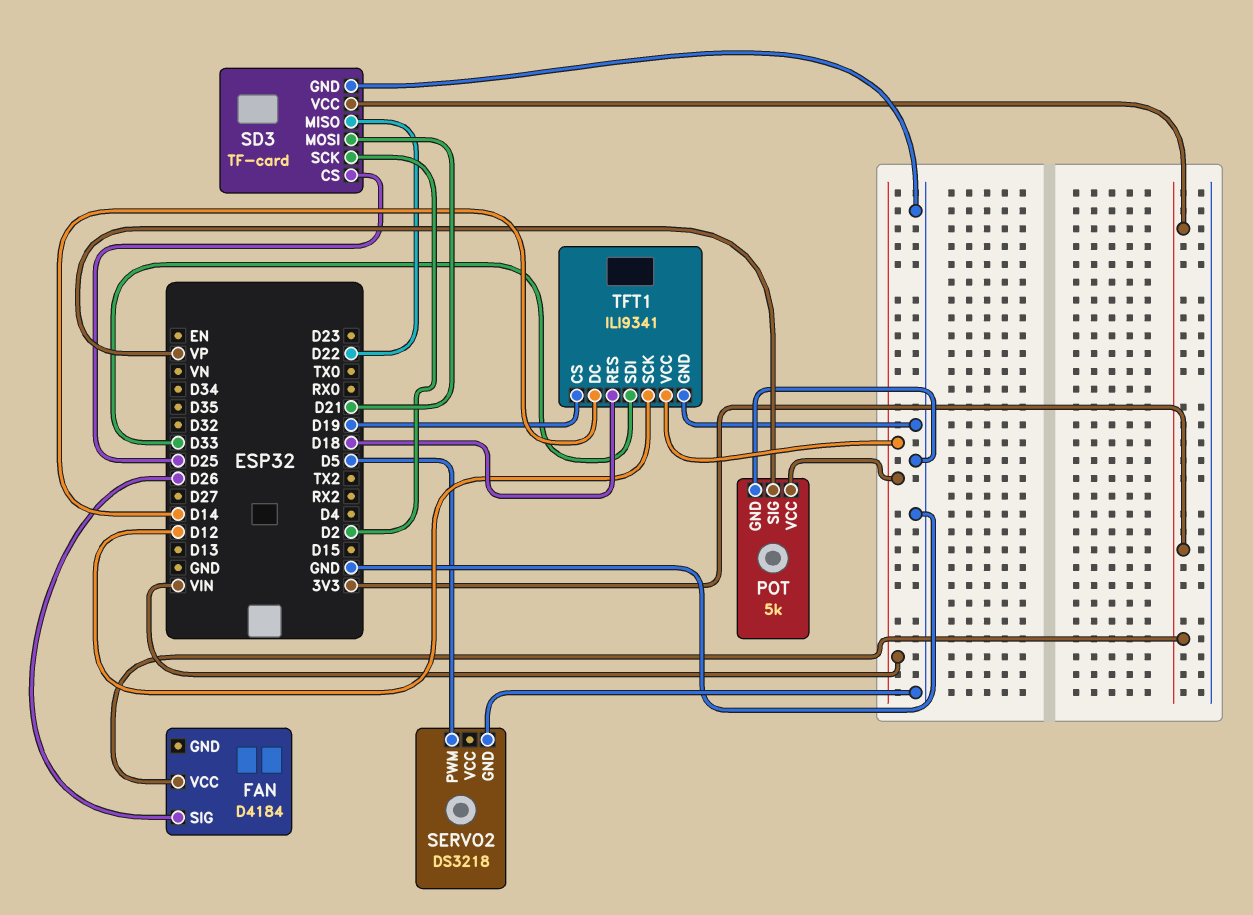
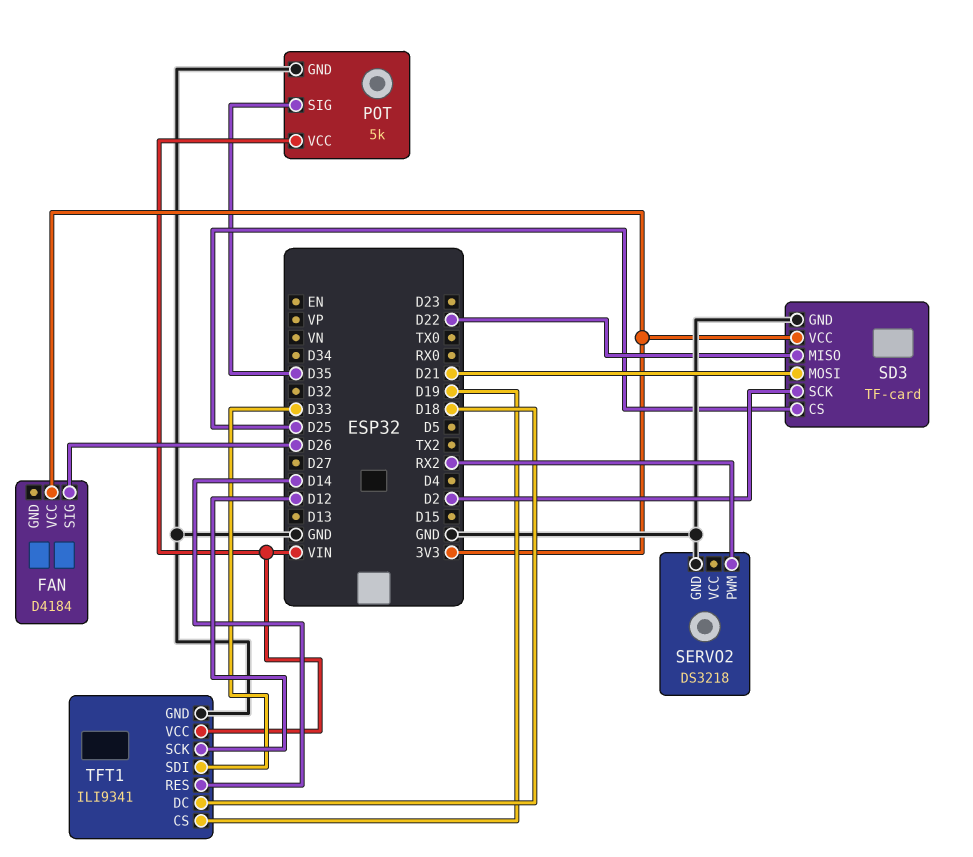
POT pin SIG: VP -> D35
SERVO2 pin PWM: D5 -> RX2
TFT1 pin DC: D14 -> D18
TFT1 pin RES: D18 -> D14

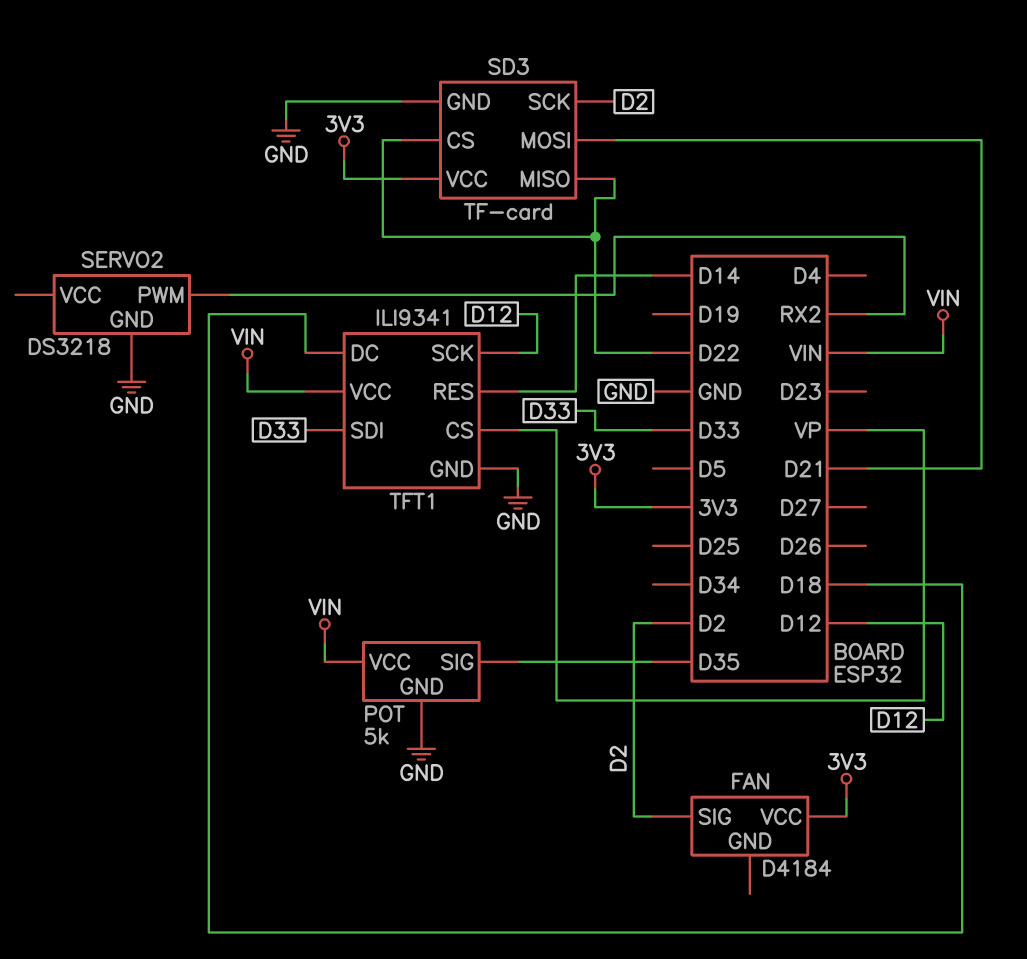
FAN pin SIG: D26 -> D2
SD3 pin CS: D25 -> D22
TFT1 pin CS: D19 -> VP

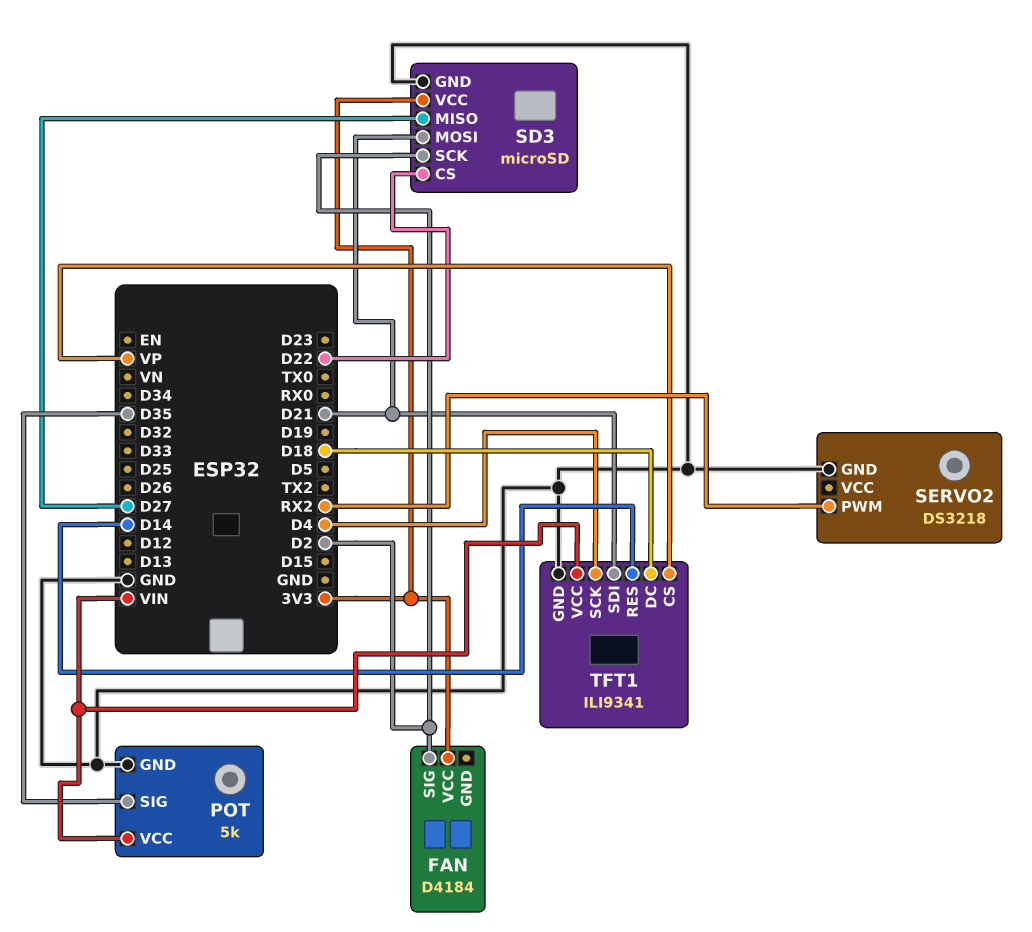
SD3: TF-card -> microSD
SD3 pin MISO: D22 -> D27
TFT1 pin SCK: D12 -> D4
TFT1 pin SDI: D33 -> D21

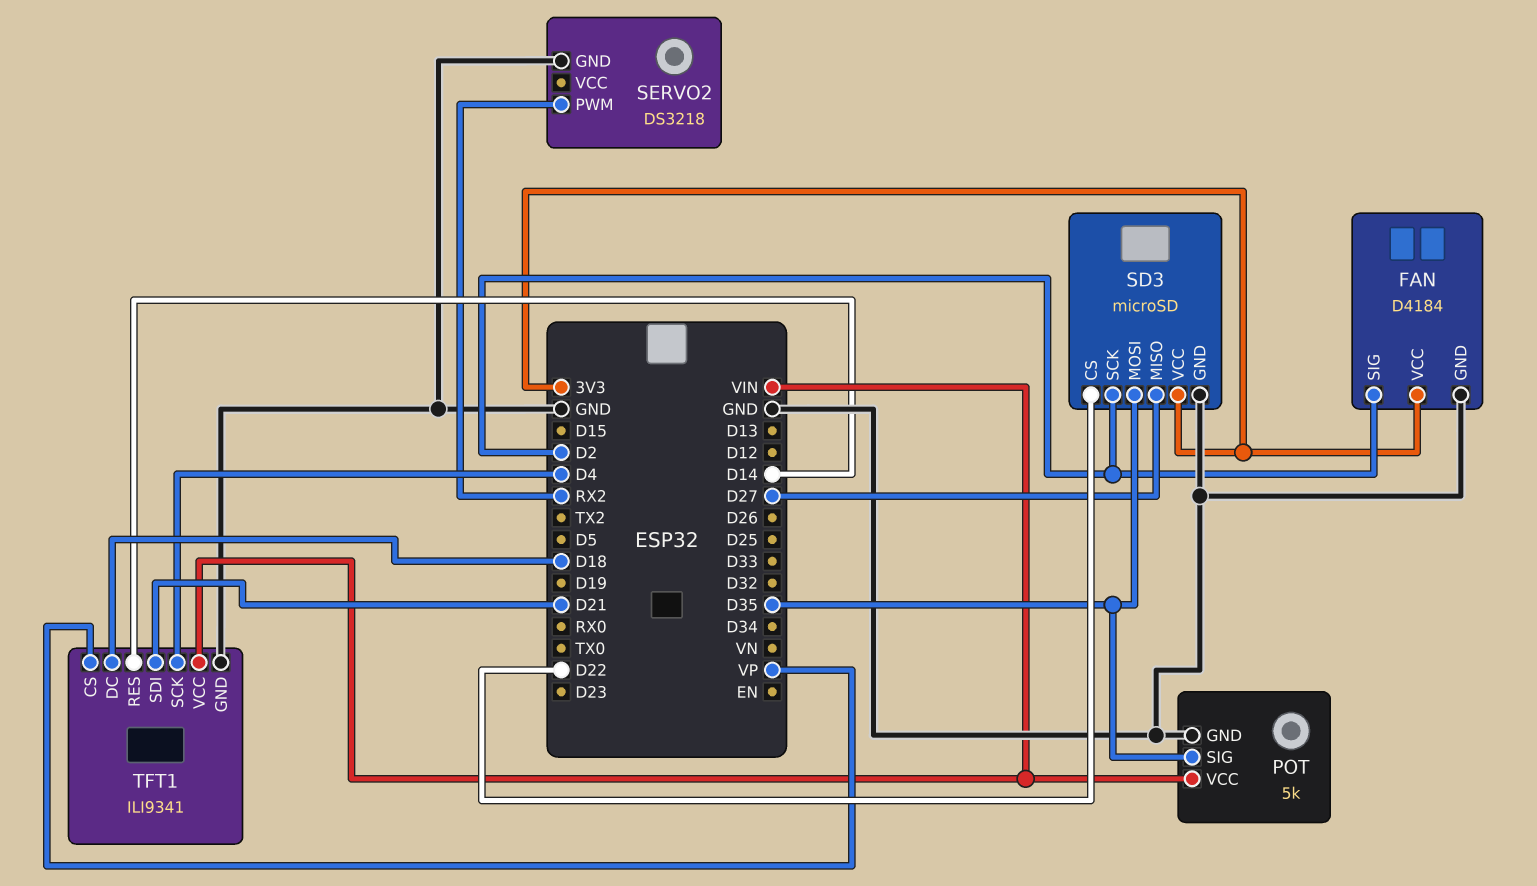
FAN pin GND: none -> GND
SD3 pin MOSI: D21 -> D35

